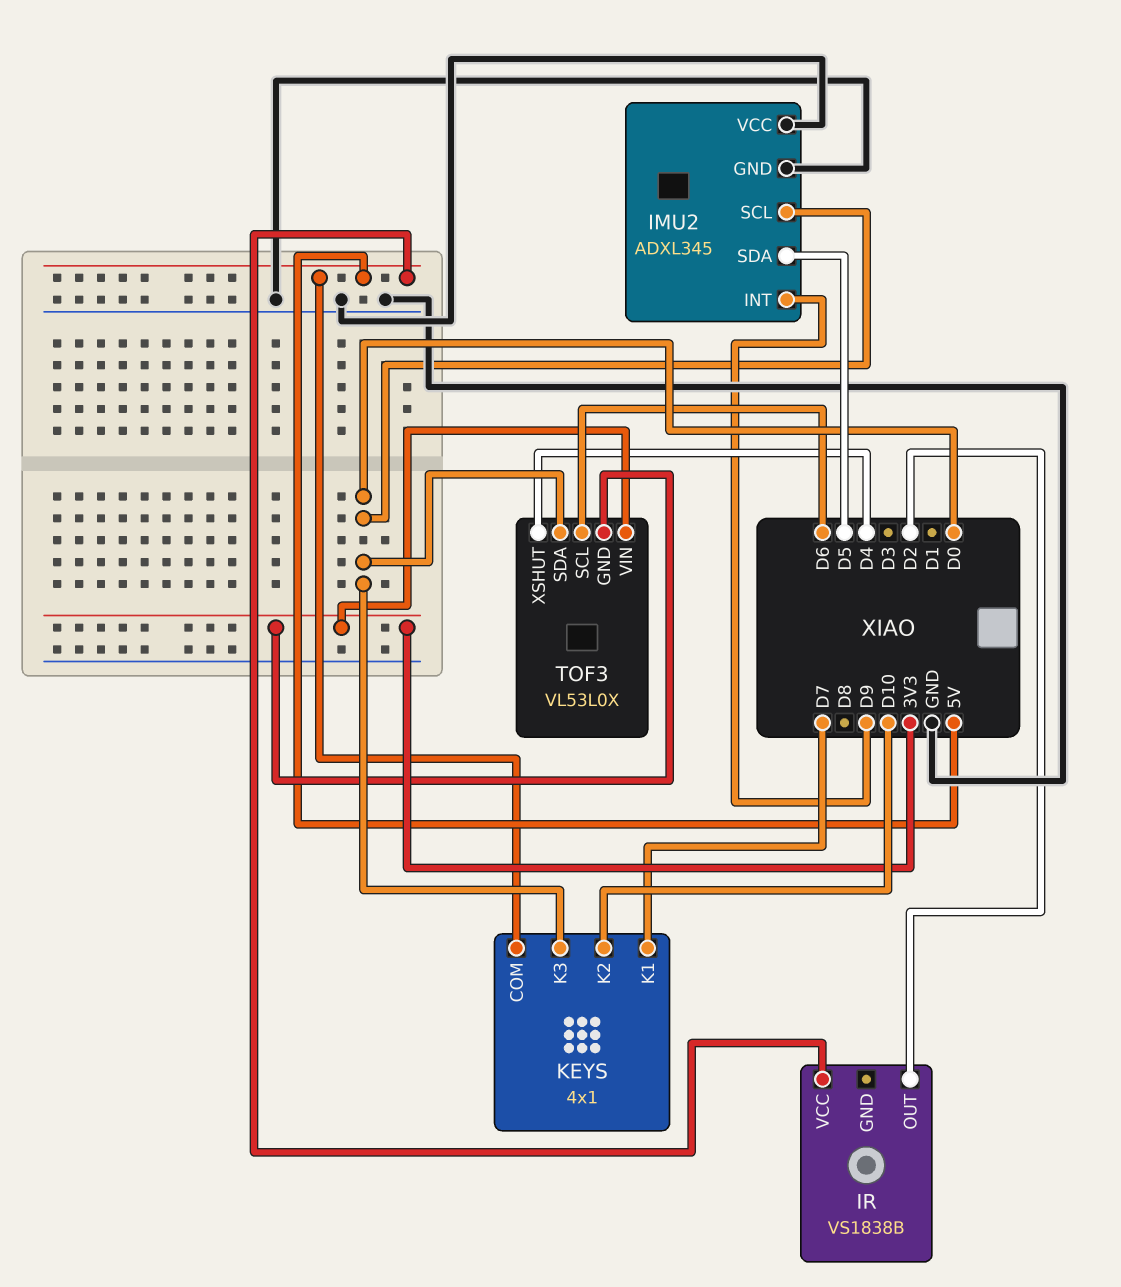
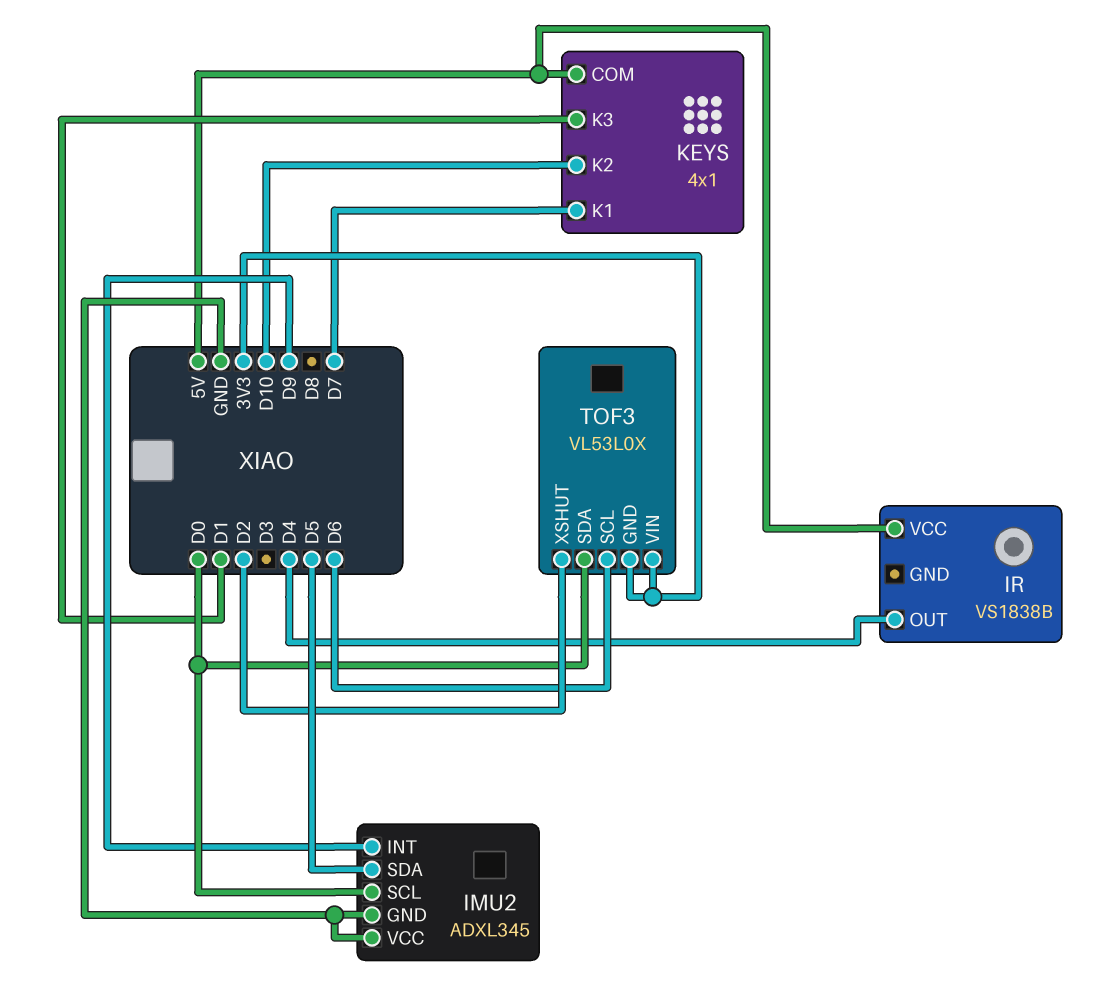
IR pin OUT: D2 -> D4
KEYS pin K3: D0 -> D1
TOF3 pin XSHUT: D4 -> D2

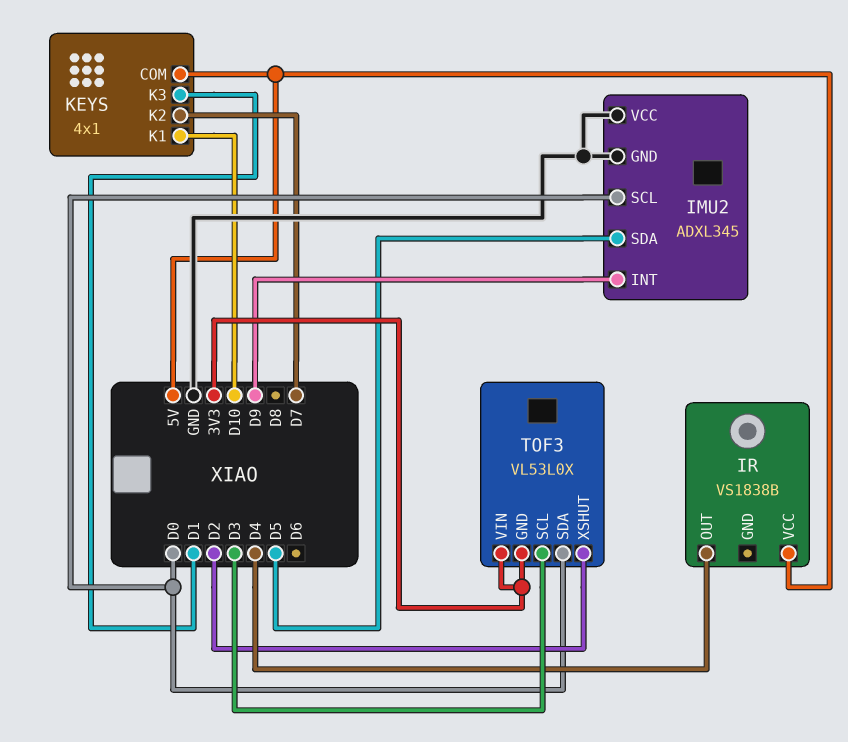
KEYS pin K1: D7 -> D10
KEYS pin K2: D10 -> D7
TOF3 pin SCL: D6 -> D3

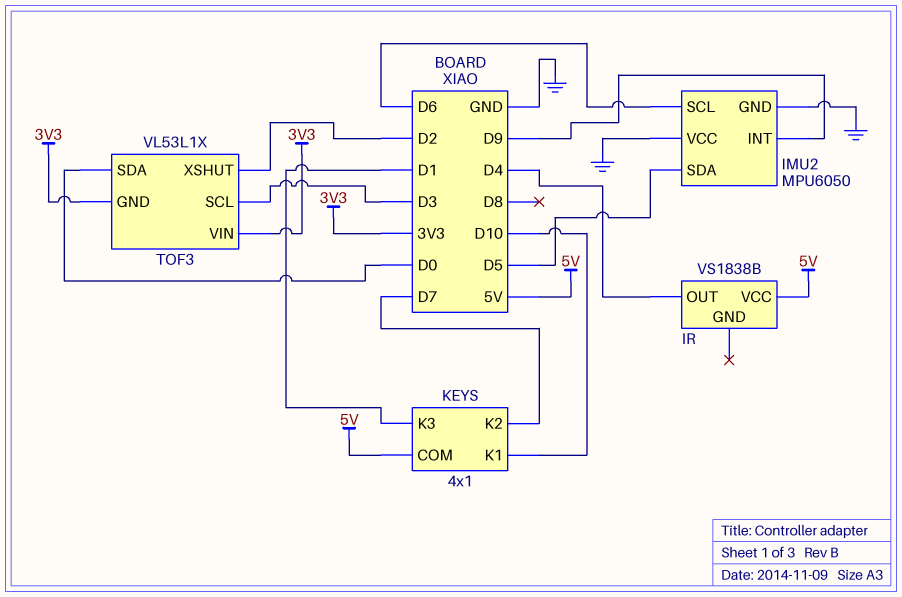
IMU2: ADXL345 -> MPU6050
IMU2 pin SCL: D0 -> D6
TOF3: VL53L0X -> VL53L1X

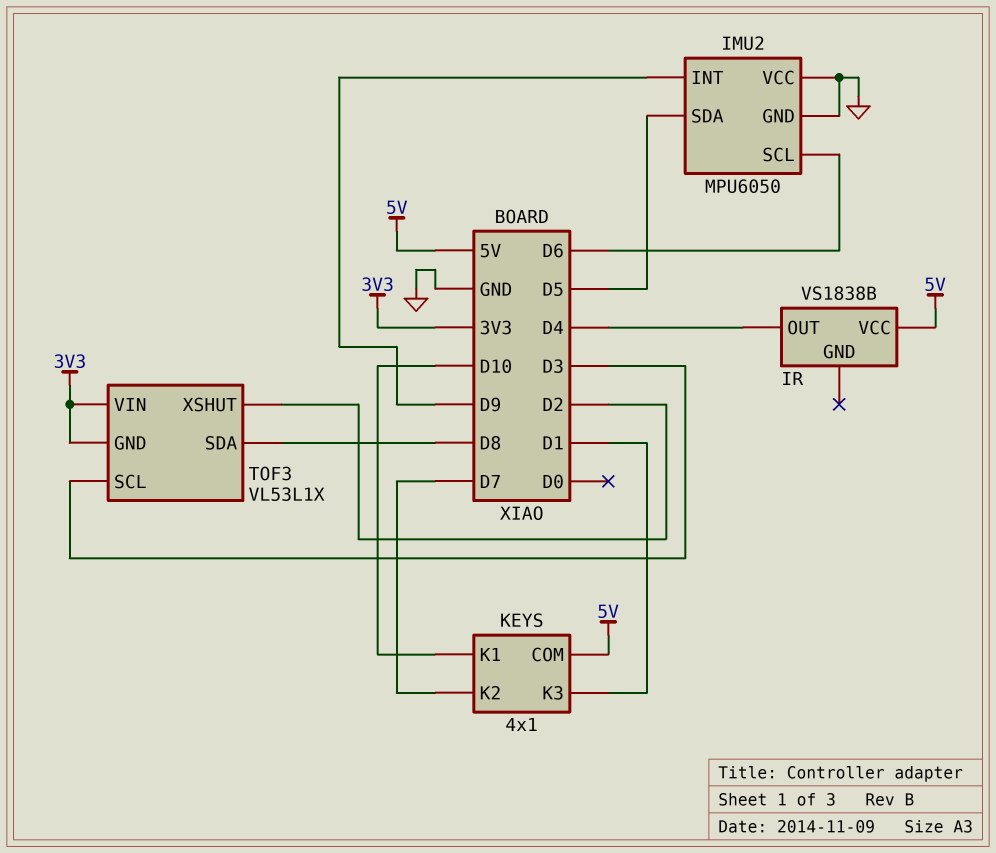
TOF3 pin SDA: D0 -> D8

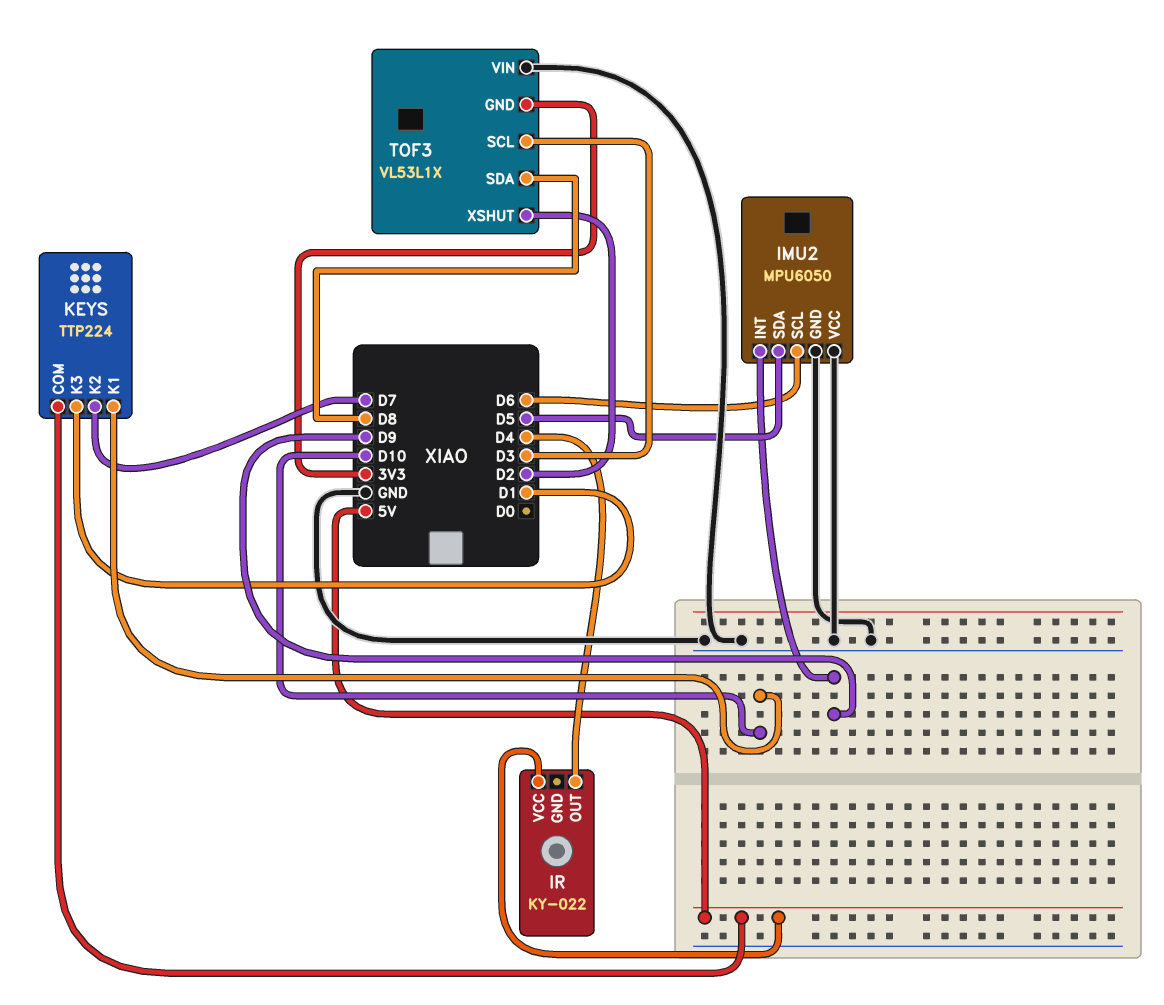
IR: VS1838B -> KY-022
KEYS: 4x1 -> TTP224
TOF3 pin VIN: 3V3 -> GND

